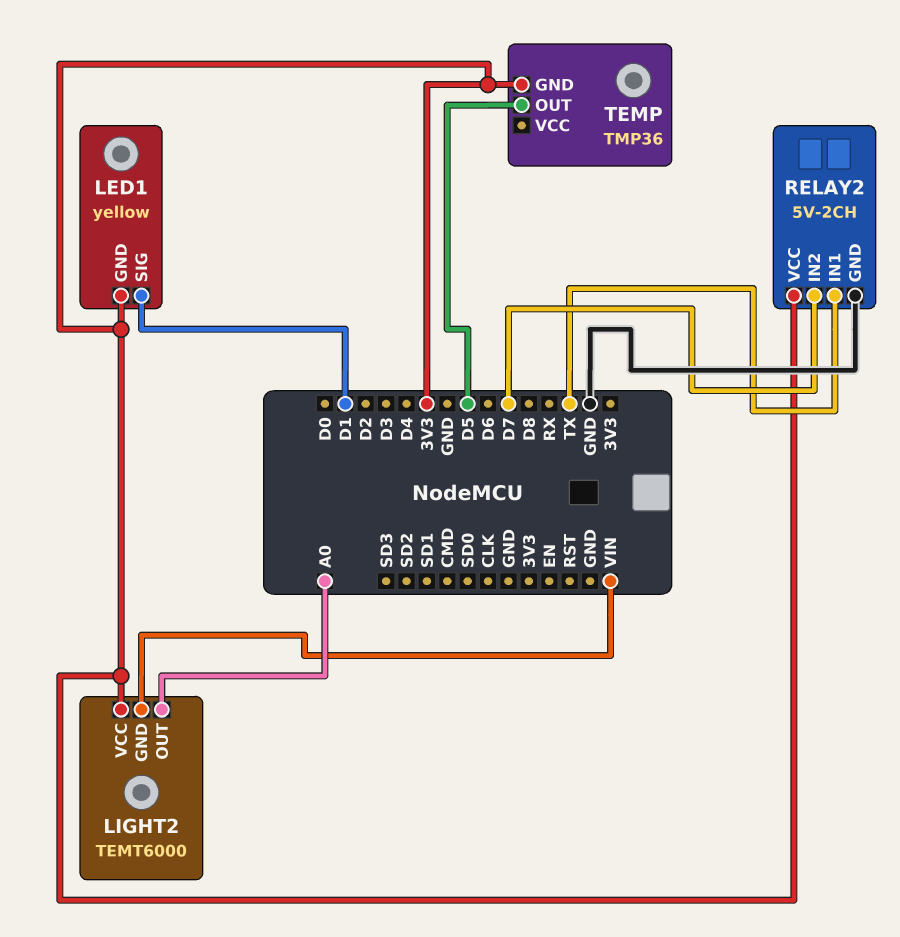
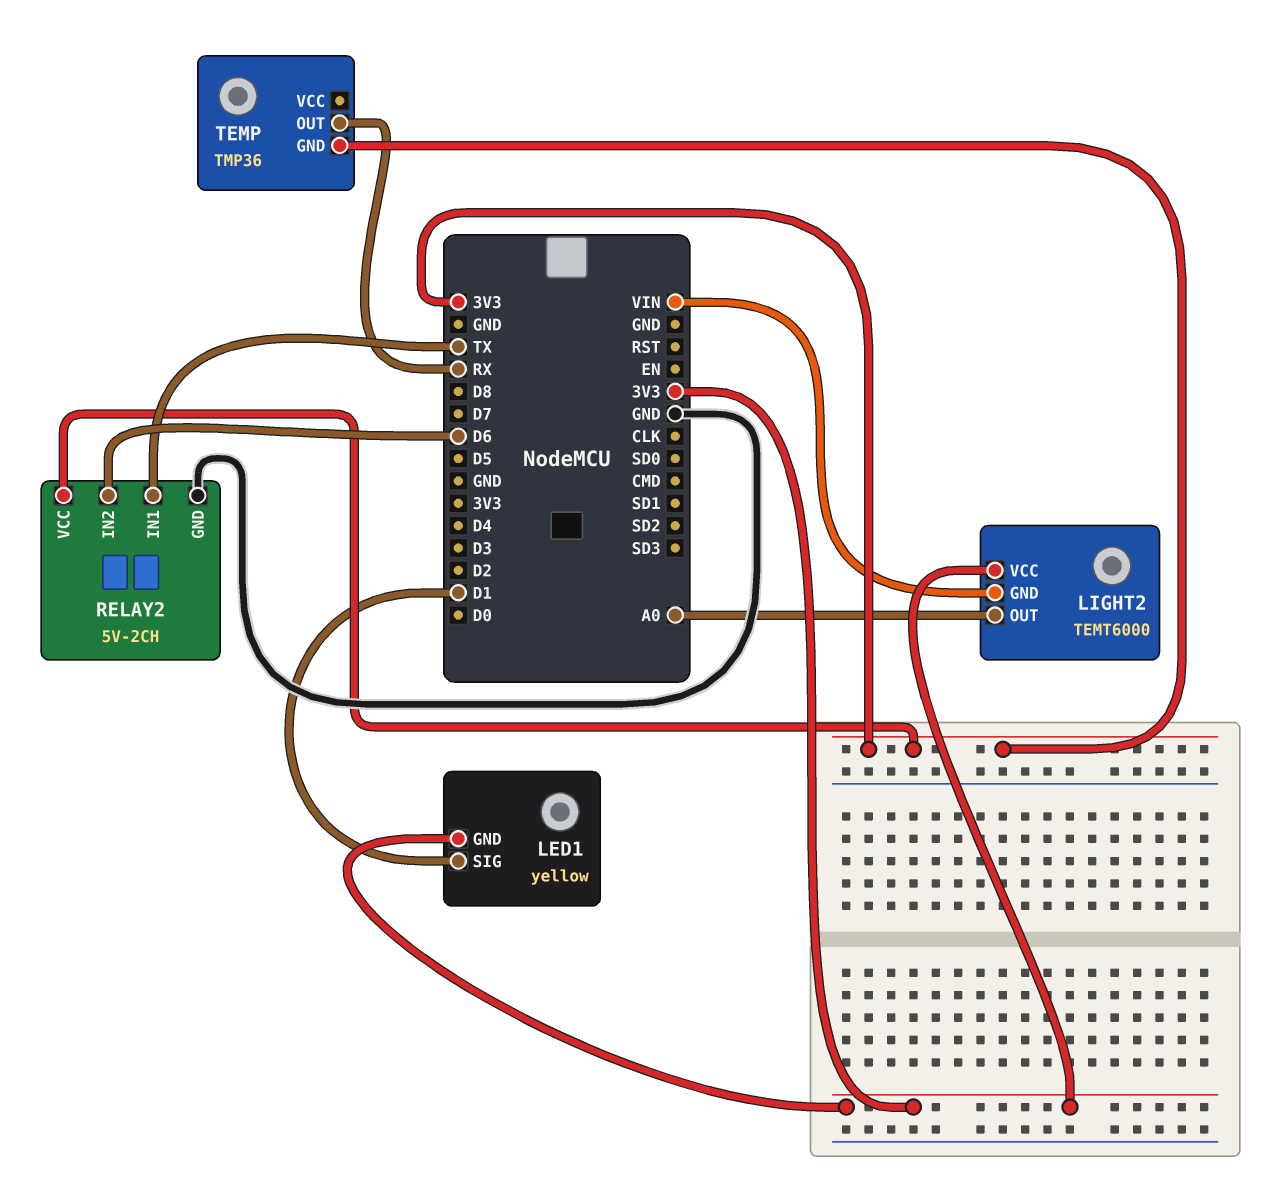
RELAY2 pin IN2: D7 -> D6
TEMP pin OUT: D5 -> RX

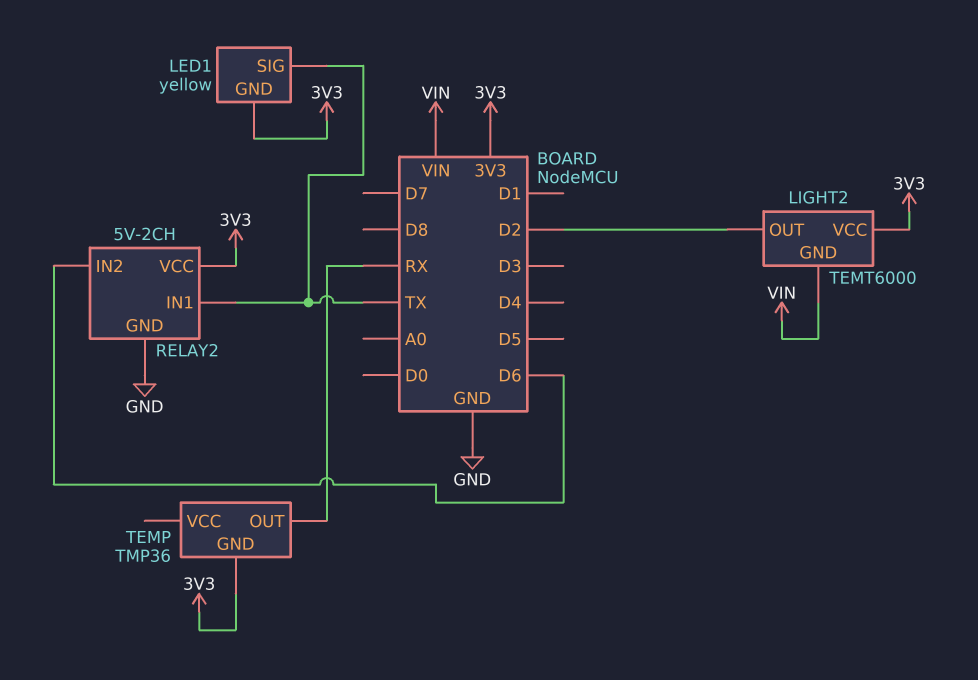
LED1 pin SIG: D1 -> TX
LIGHT2 pin OUT: A0 -> D2

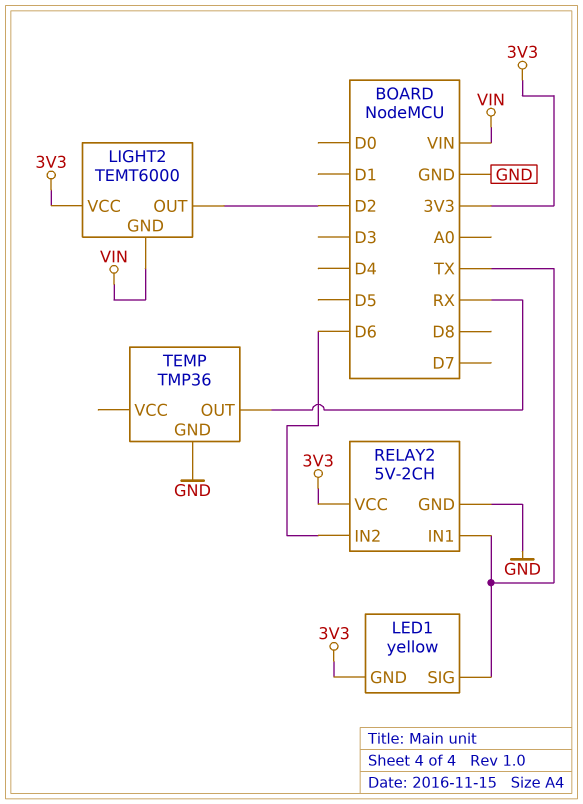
TEMP pin GND: 3V3 -> GND

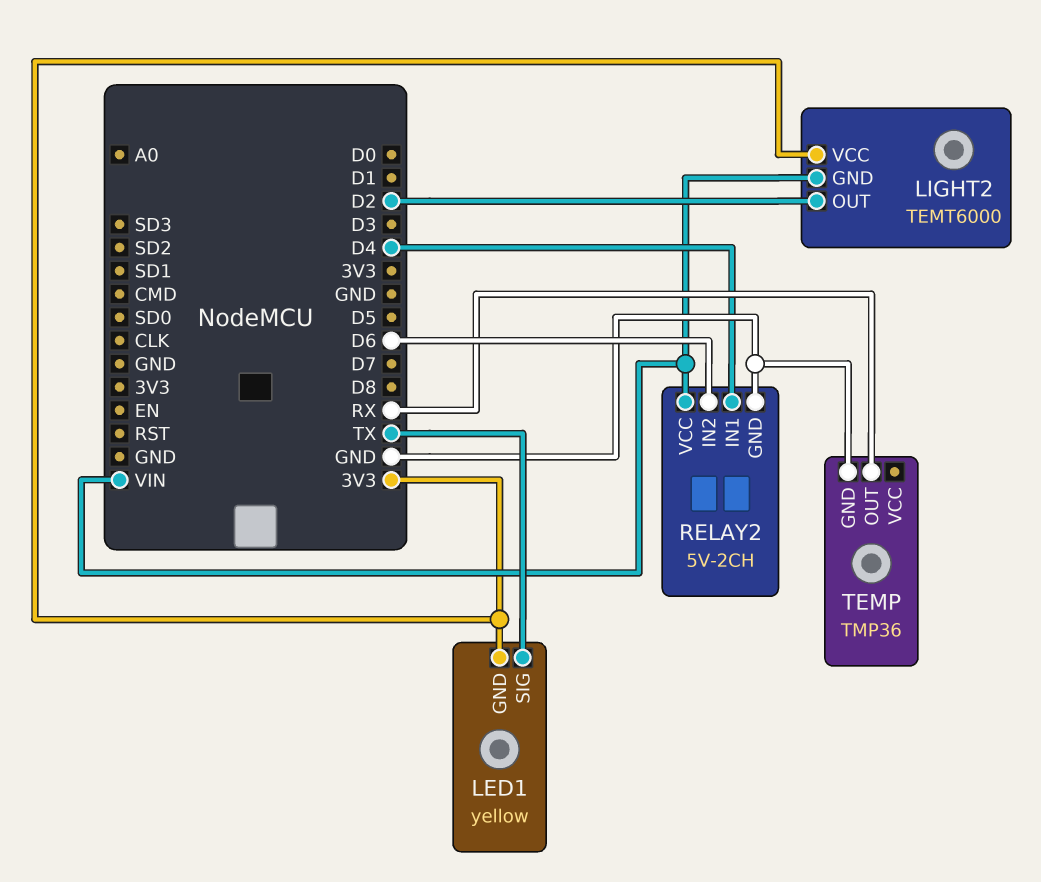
RELAY2 pin IN1: TX -> D4
RELAY2 pin VCC: 3V3 -> VIN

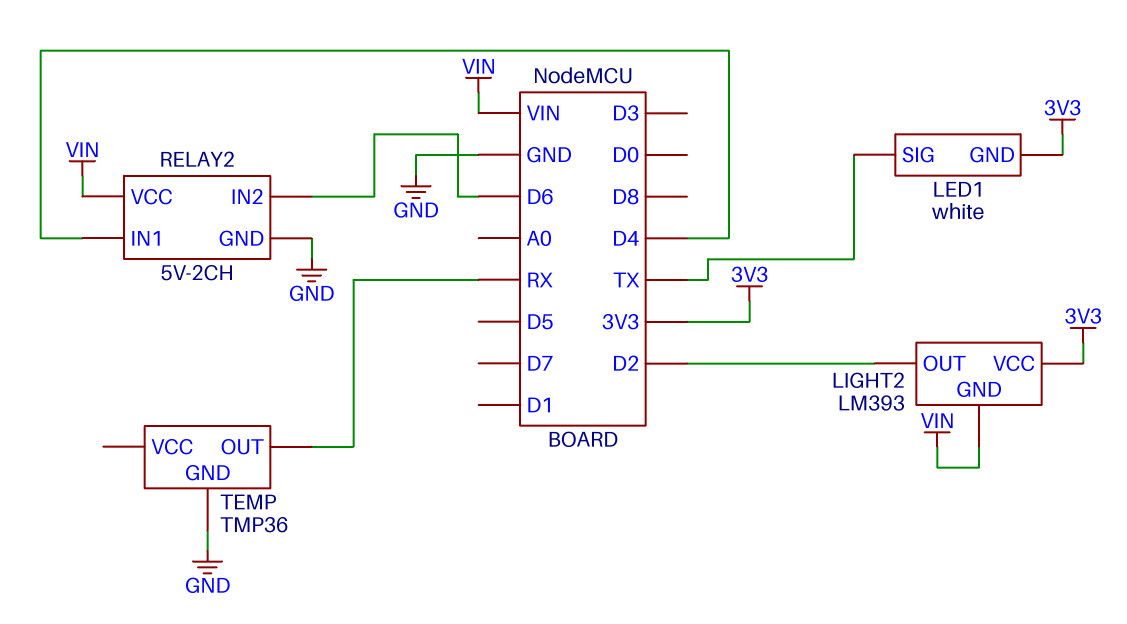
LED1: yellow -> white
LIGHT2: TEMT6000 -> LM393

